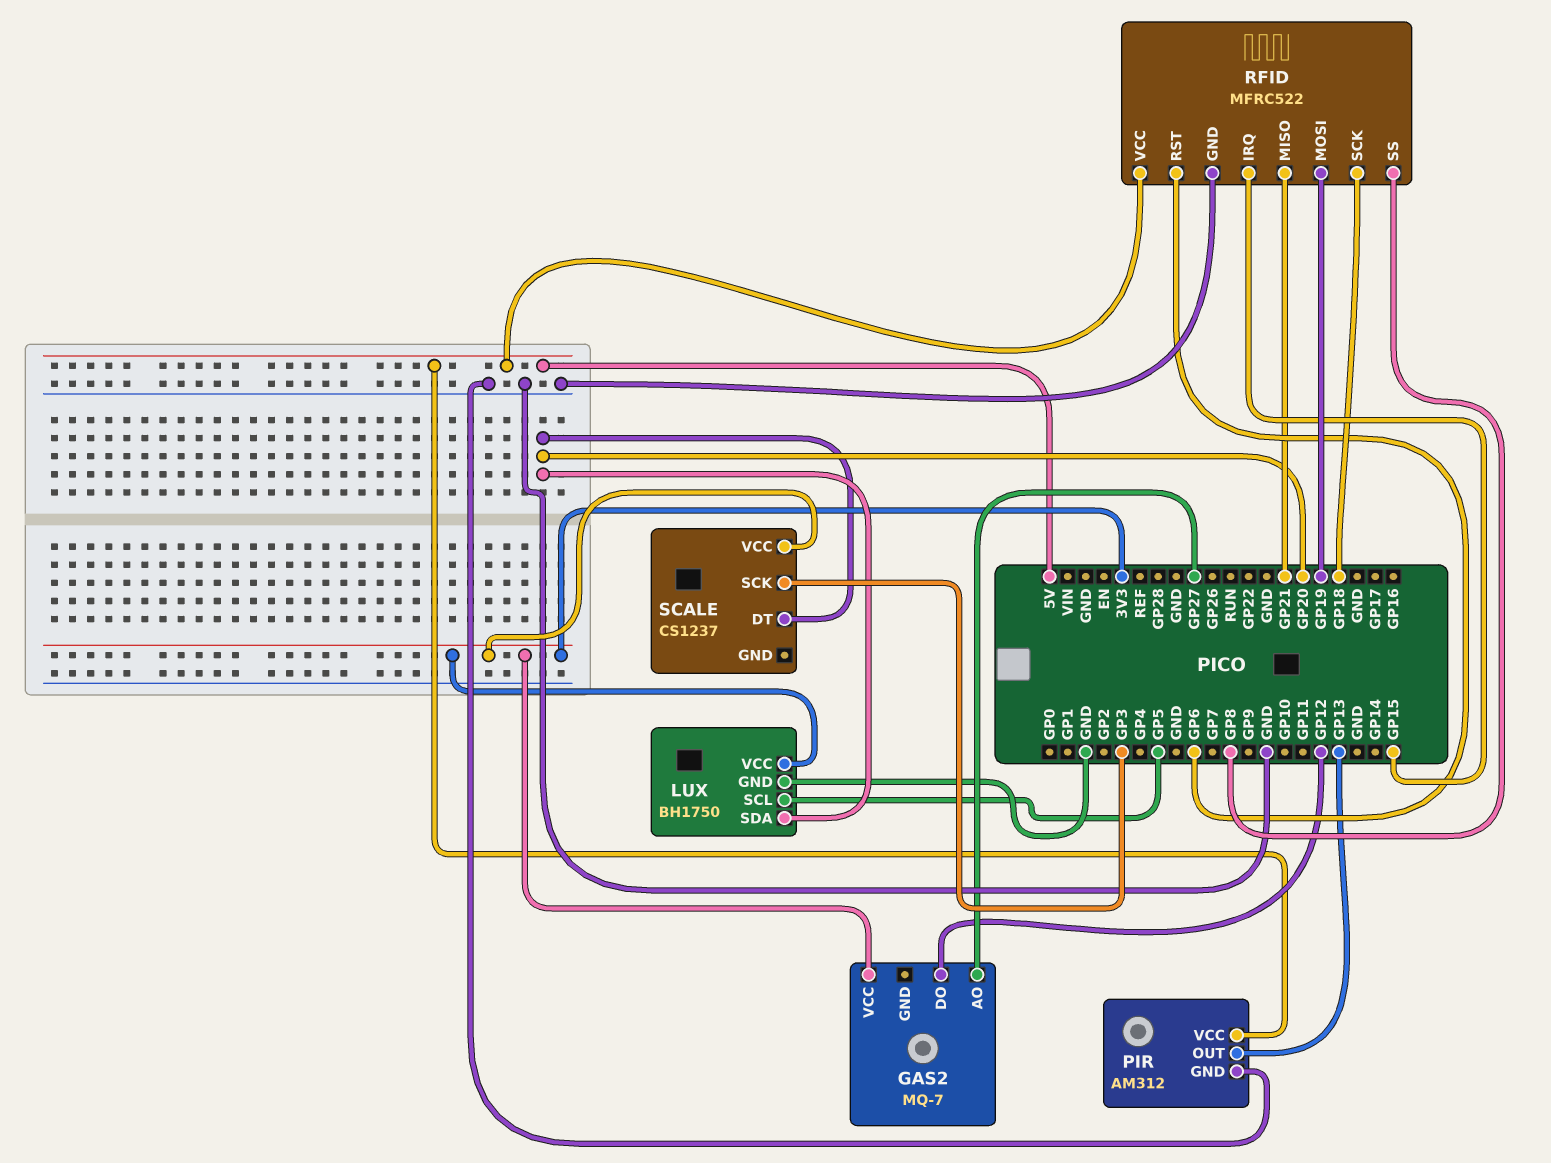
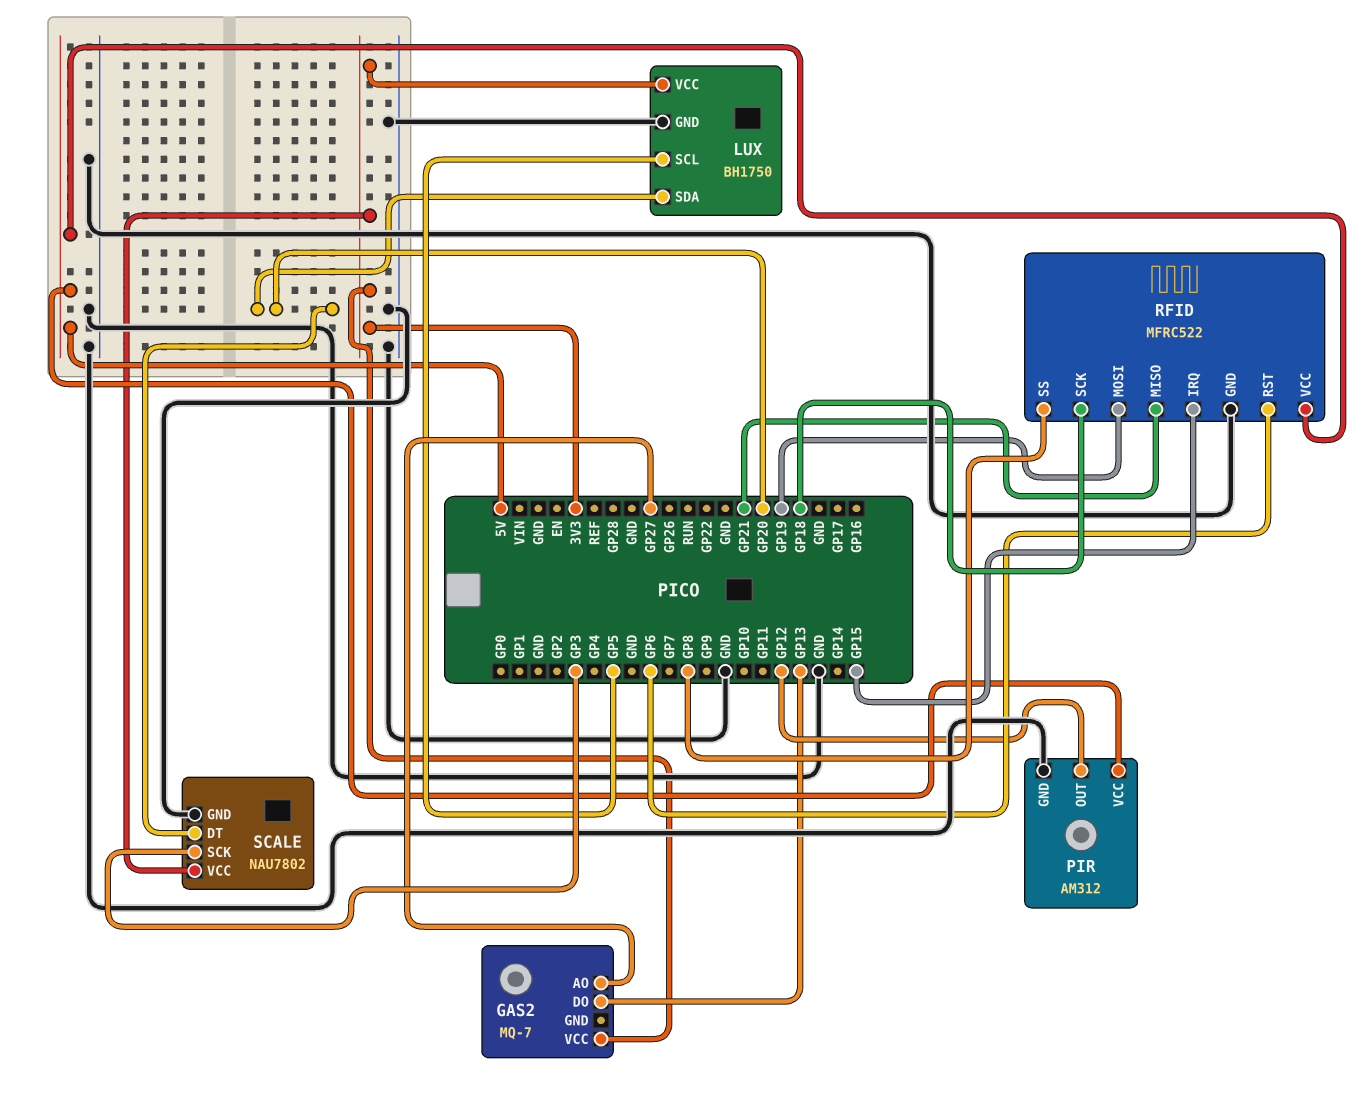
GAS2 pin DO: GP12 -> GP13
PIR pin OUT: GP13 -> GP12
SCALE: CS1237 -> NAU7802
SCALE pin GND: none -> GND

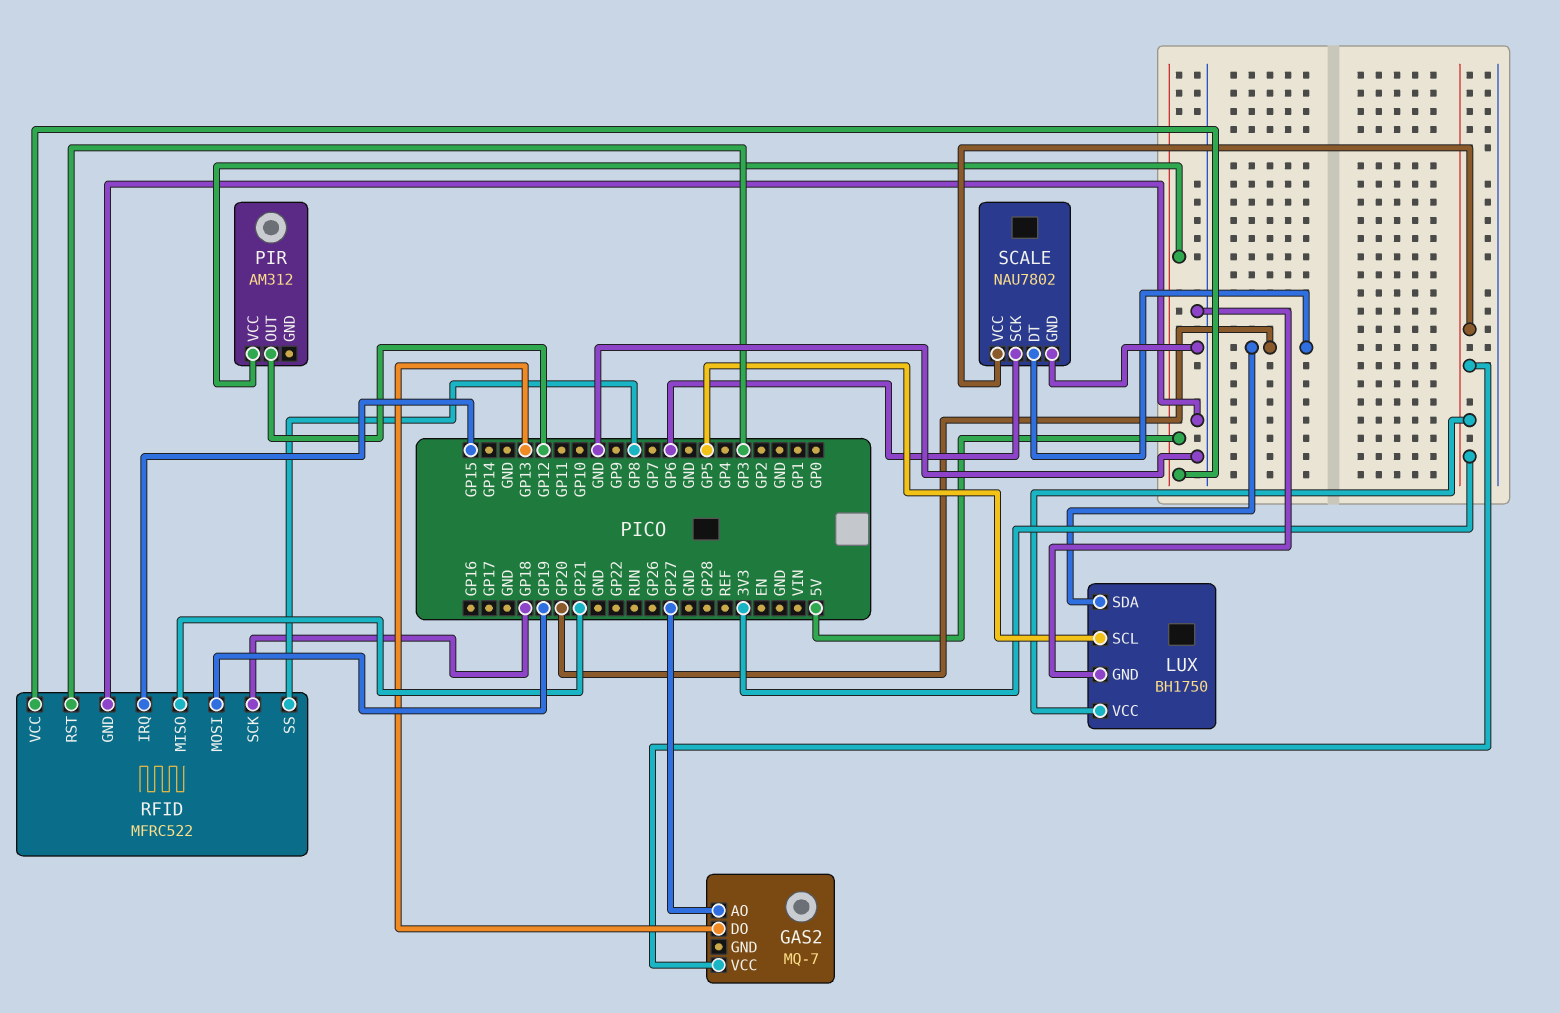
PIR pin GND: GND -> none
RFID pin RST: GP6 -> GP3
SCALE pin SCK: GP3 -> GP6

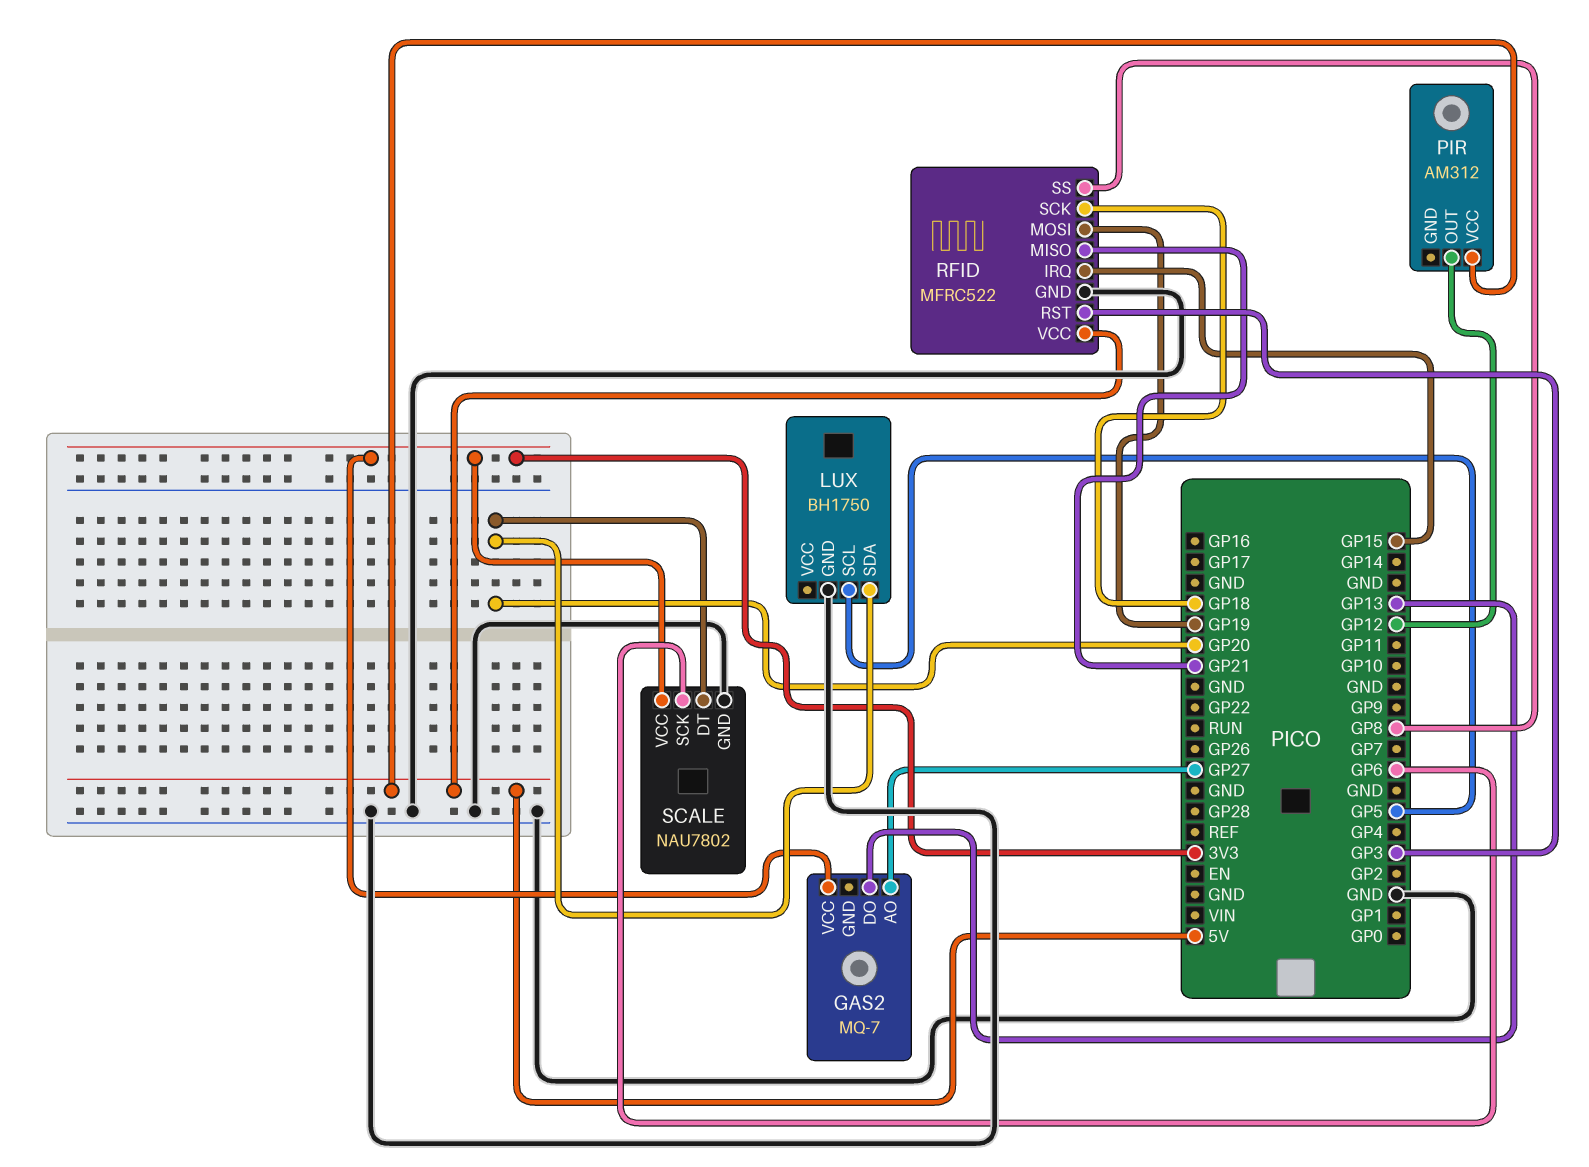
LUX pin VCC: 3V3 -> none

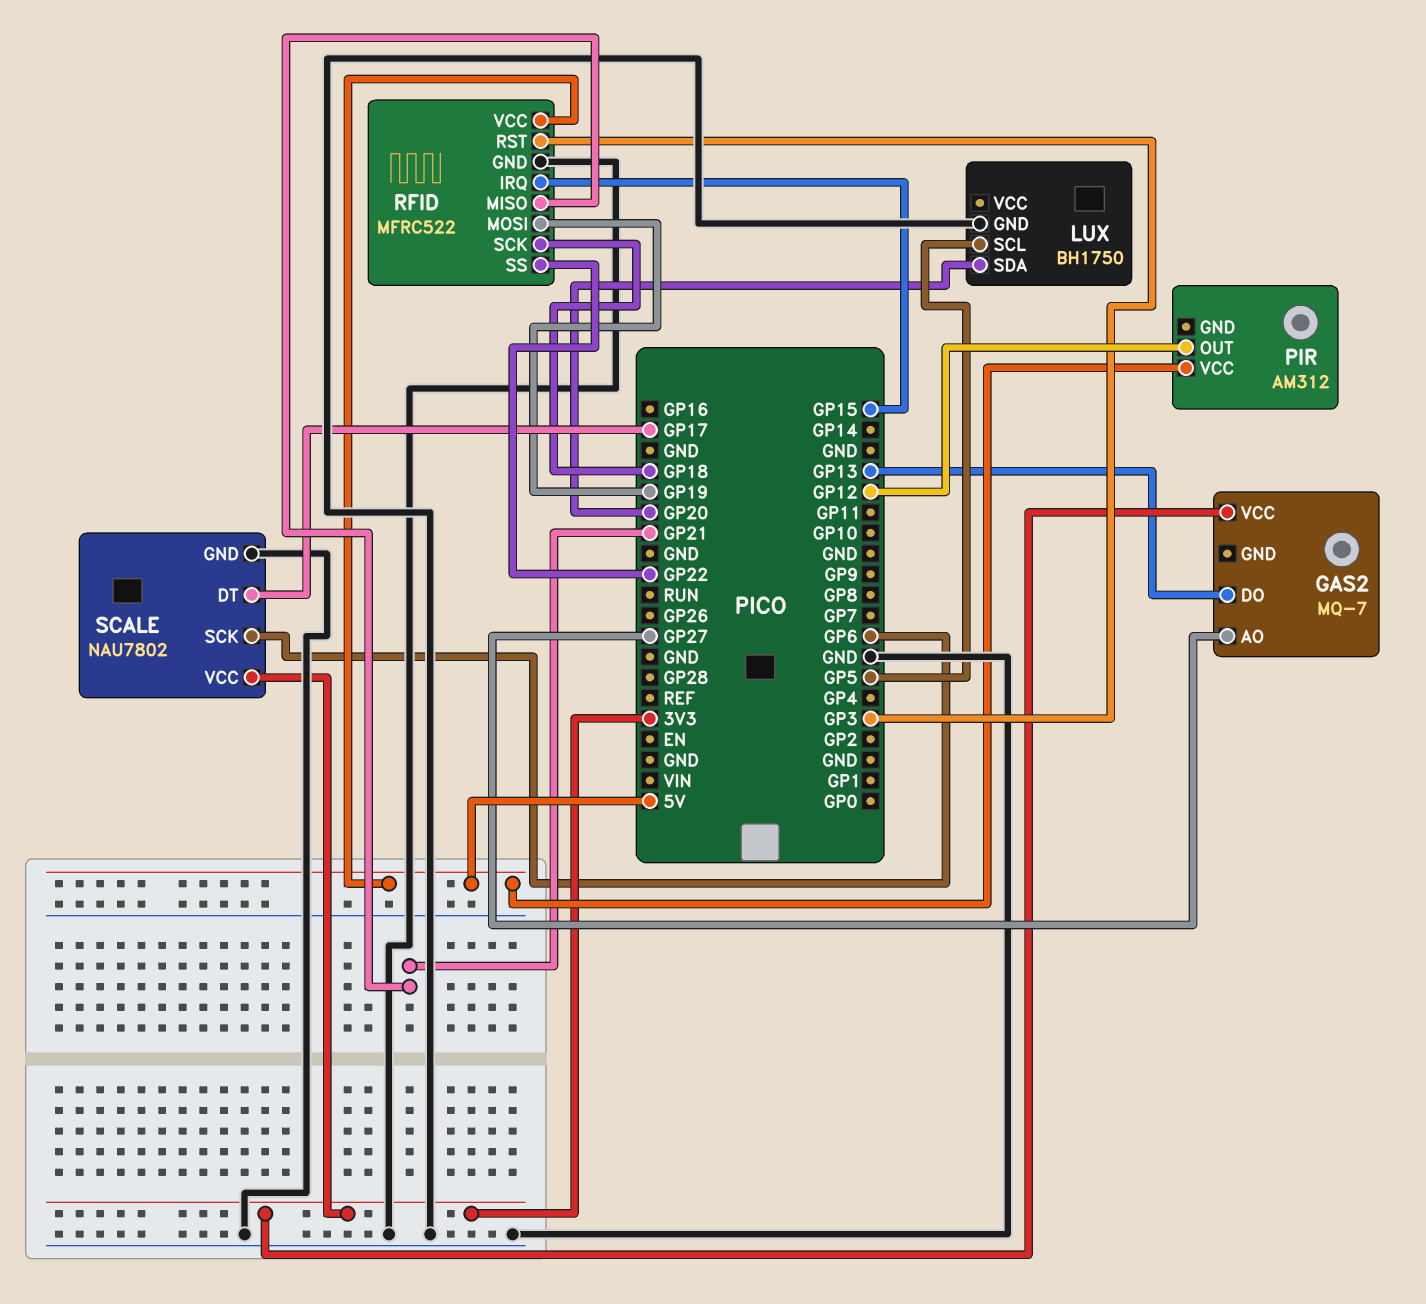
RFID pin SS: GP8 -> GP22
SCALE pin DT: GP20 -> GP17

